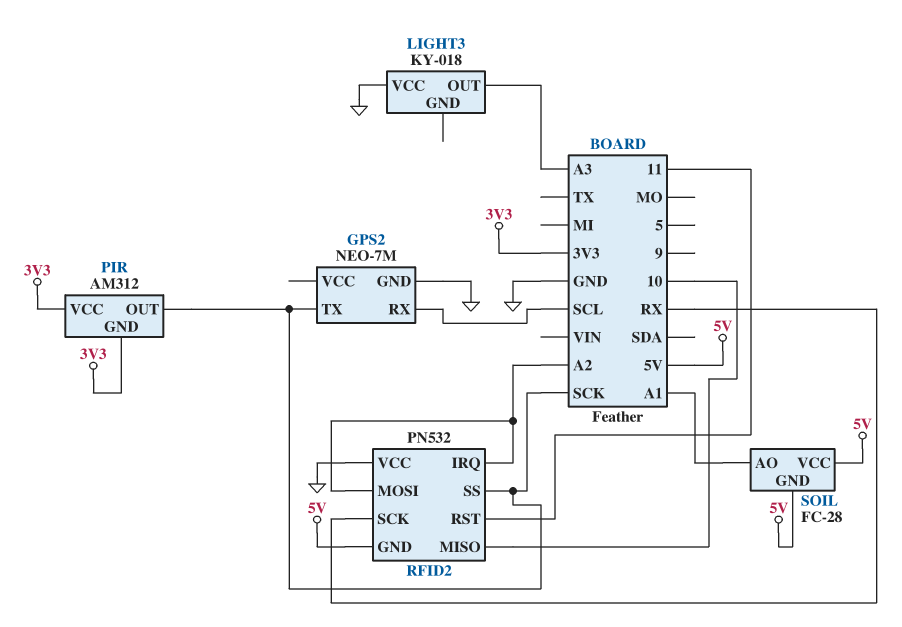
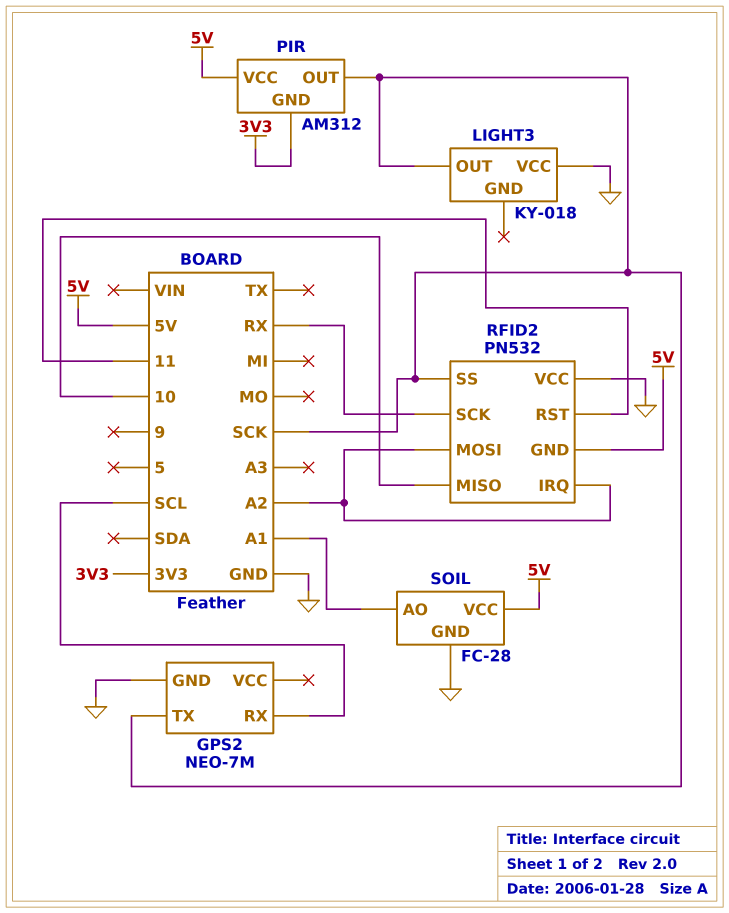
LIGHT3 pin OUT: A3 -> SCK
PIR pin VCC: 3V3 -> 5V
SOIL pin GND: 5V -> GND

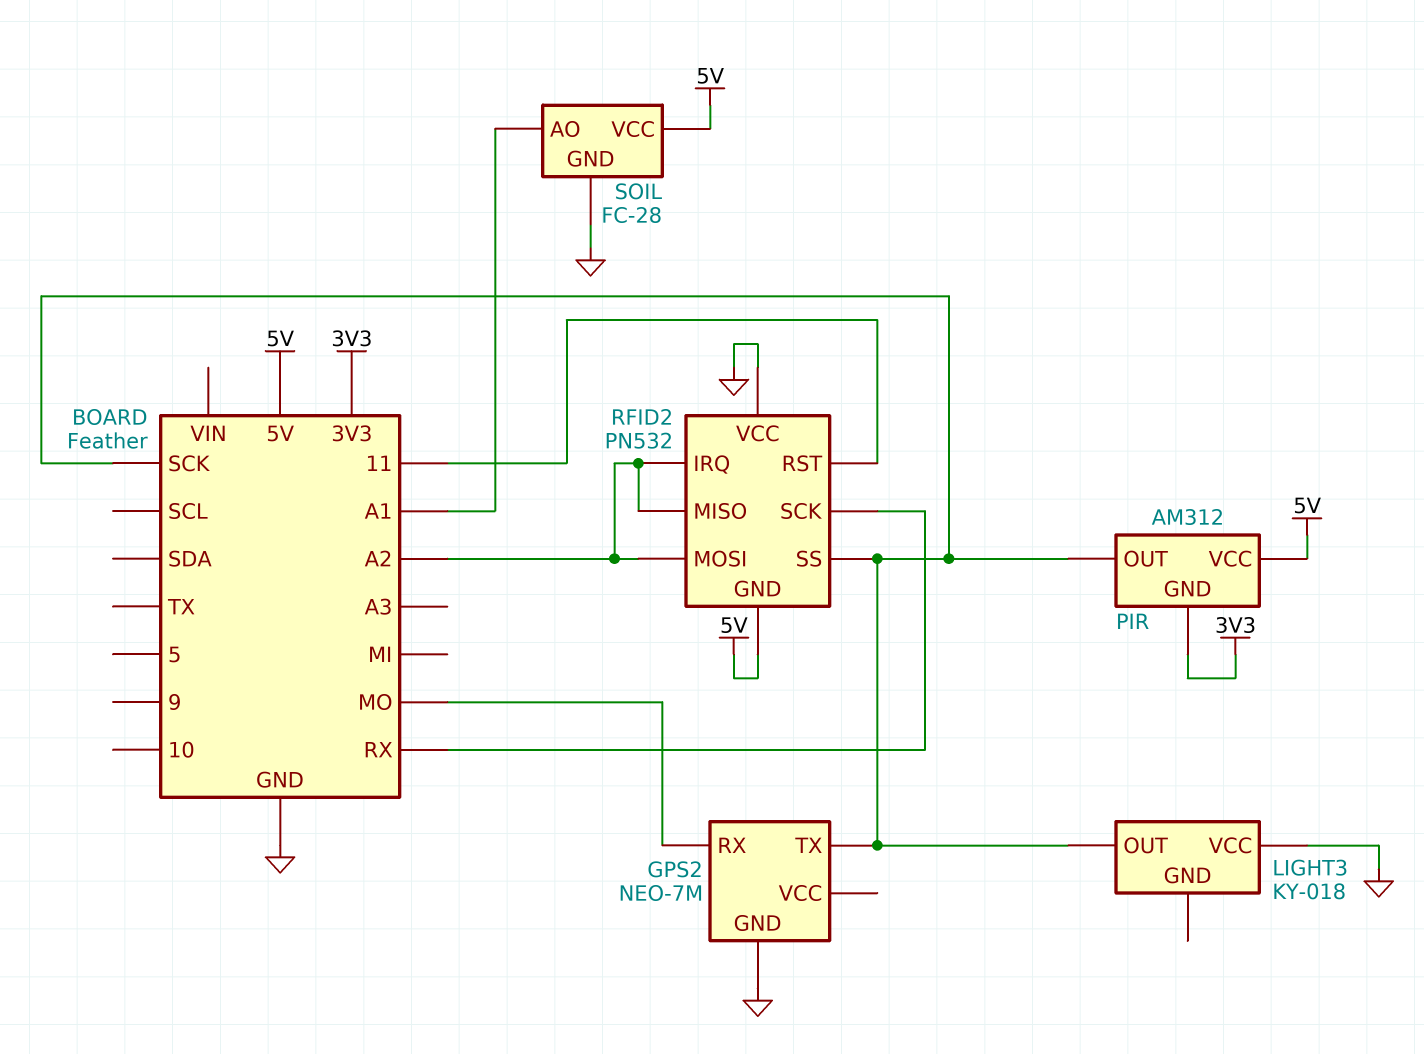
GPS2 pin RX: SCL -> MO
RFID2 pin MISO: 10 -> A2

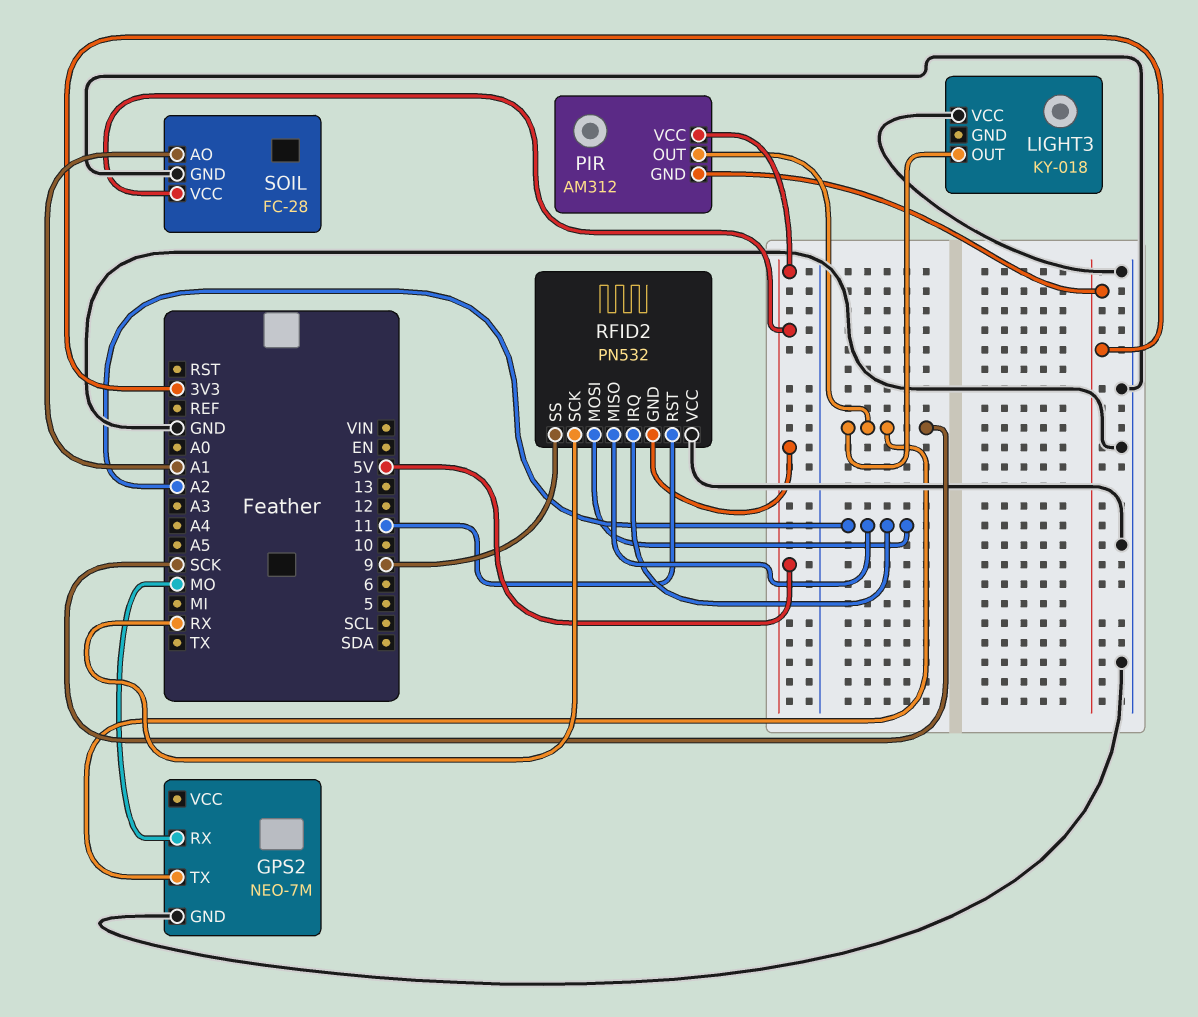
RFID2 pin SS: SCK -> 9

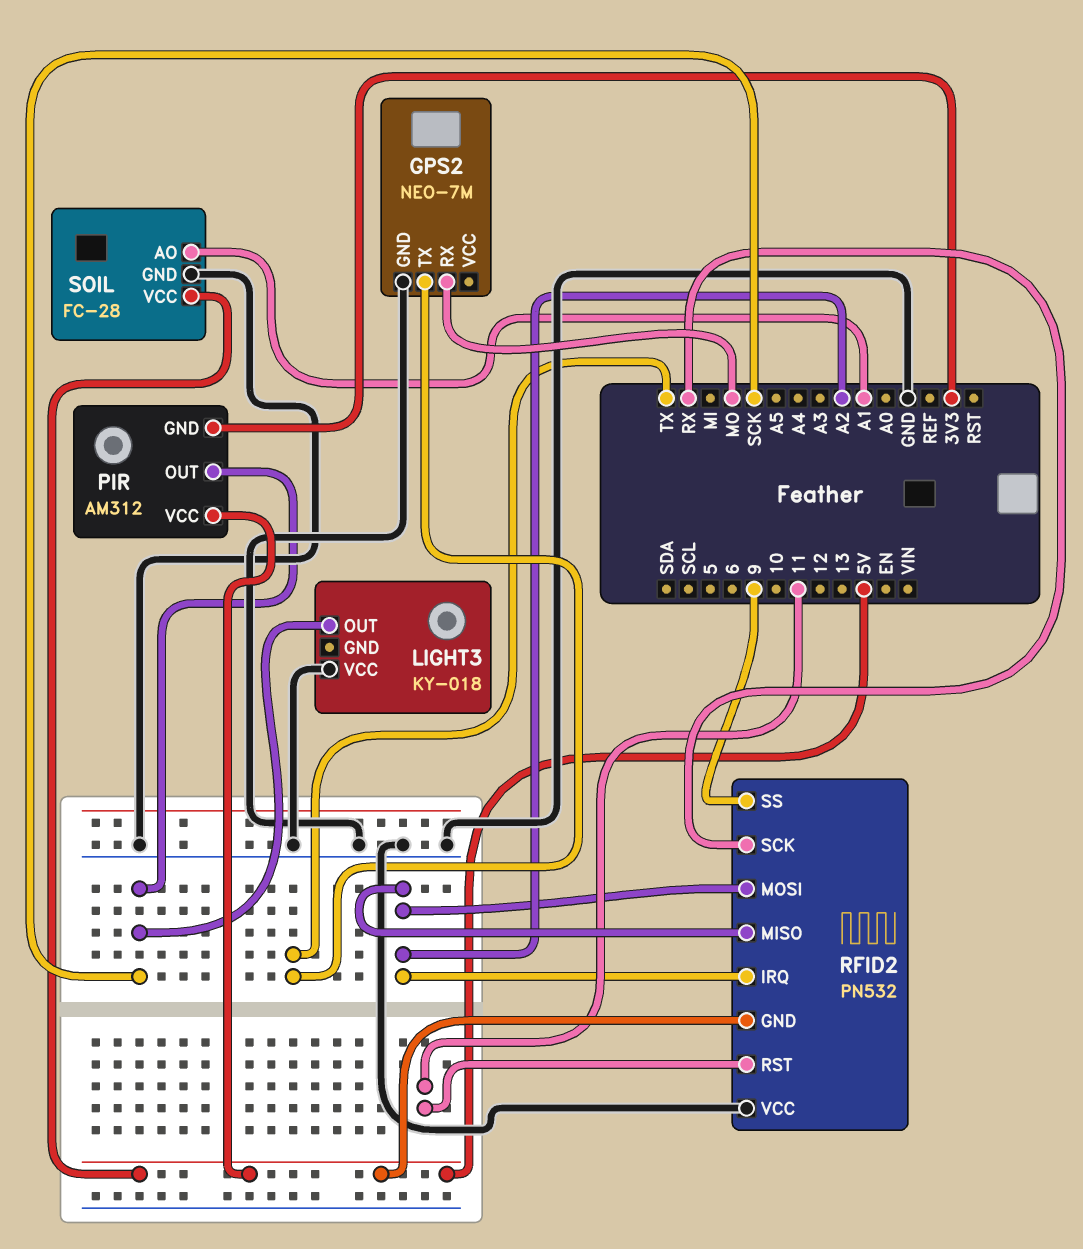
GPS2 pin TX: SCK -> TX

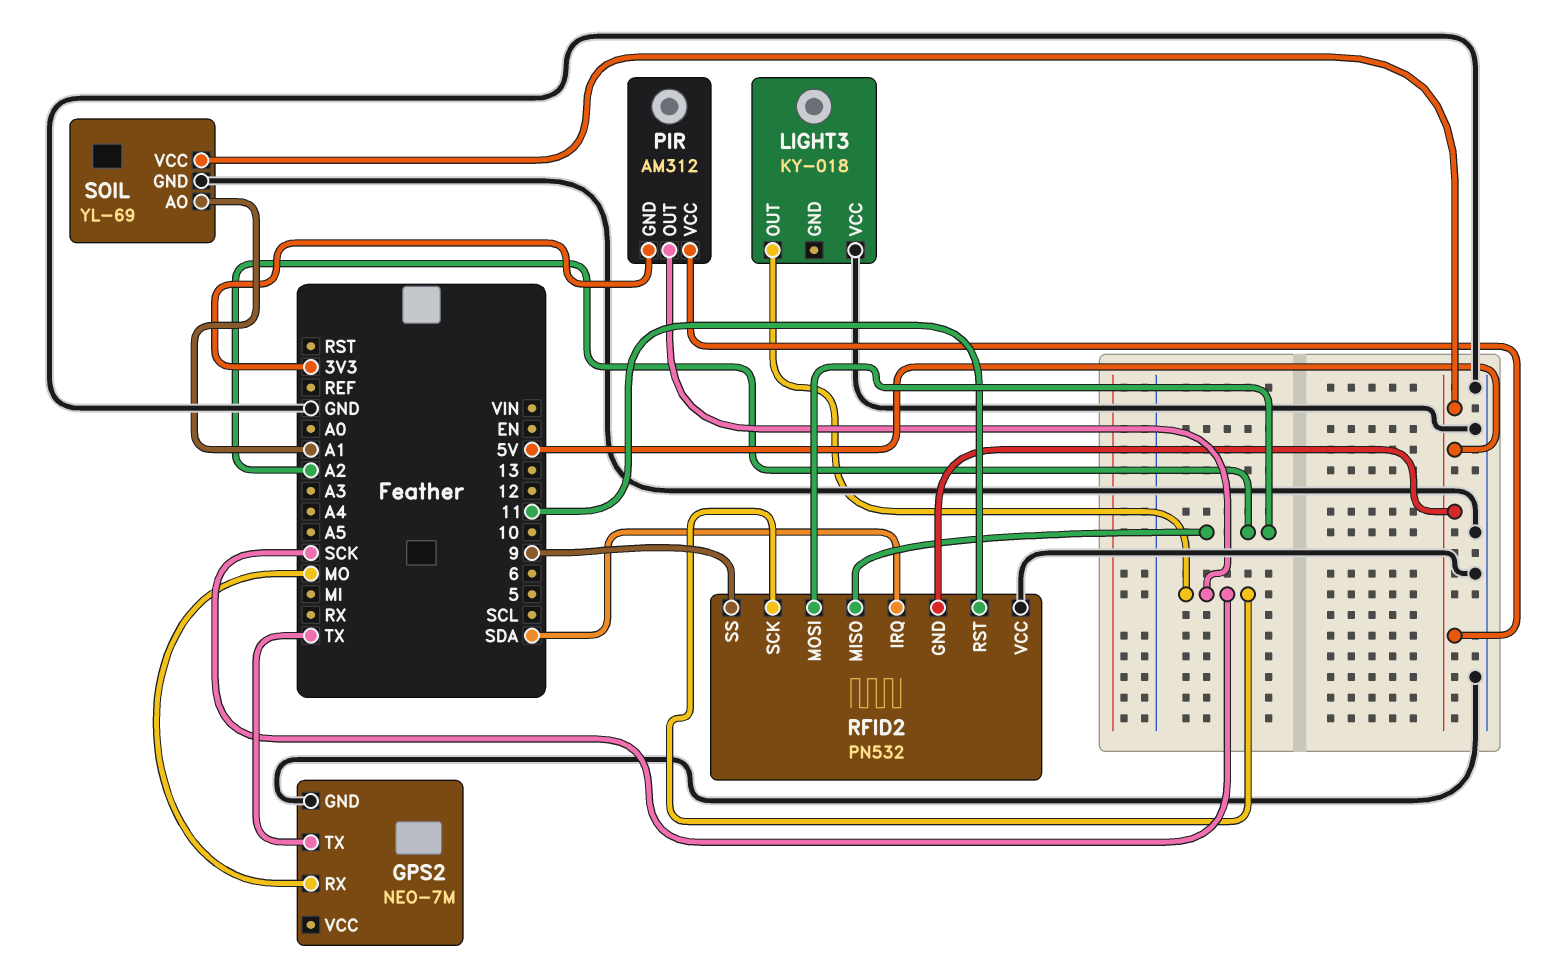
RFID2 pin IRQ: A2 -> SDA
RFID2 pin SCK: RX -> SCK
SOIL: FC-28 -> YL-69

